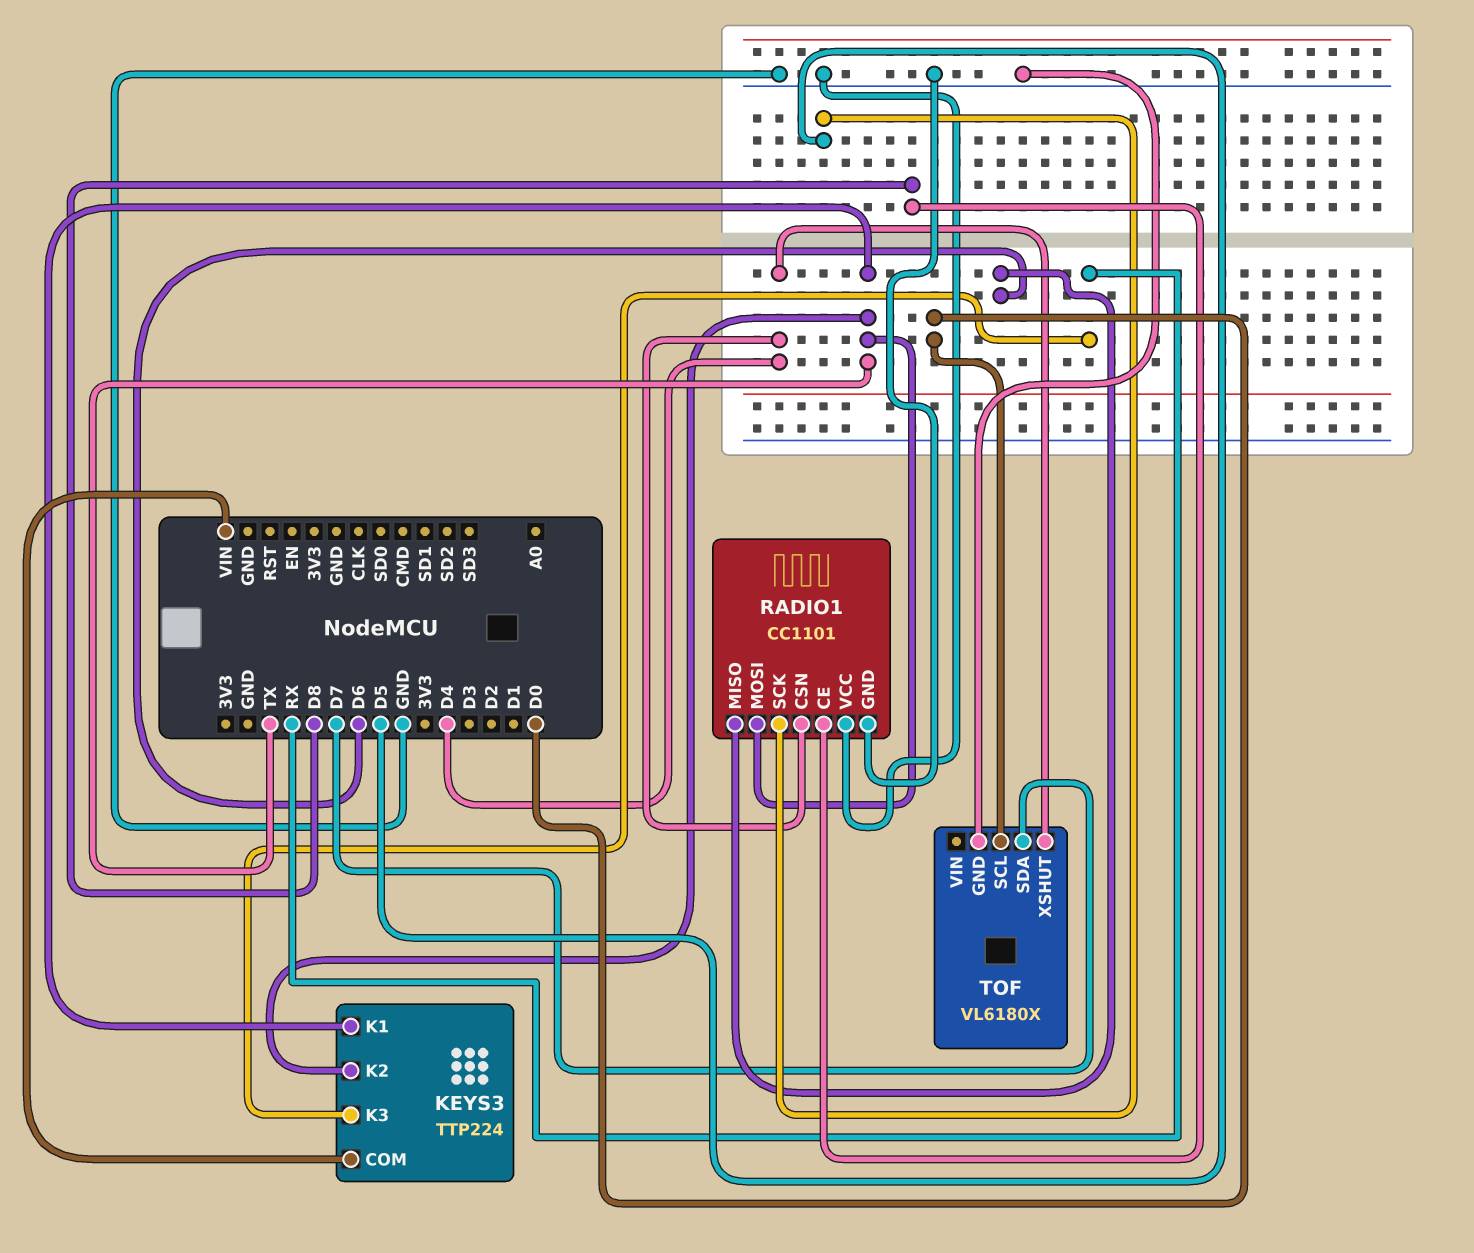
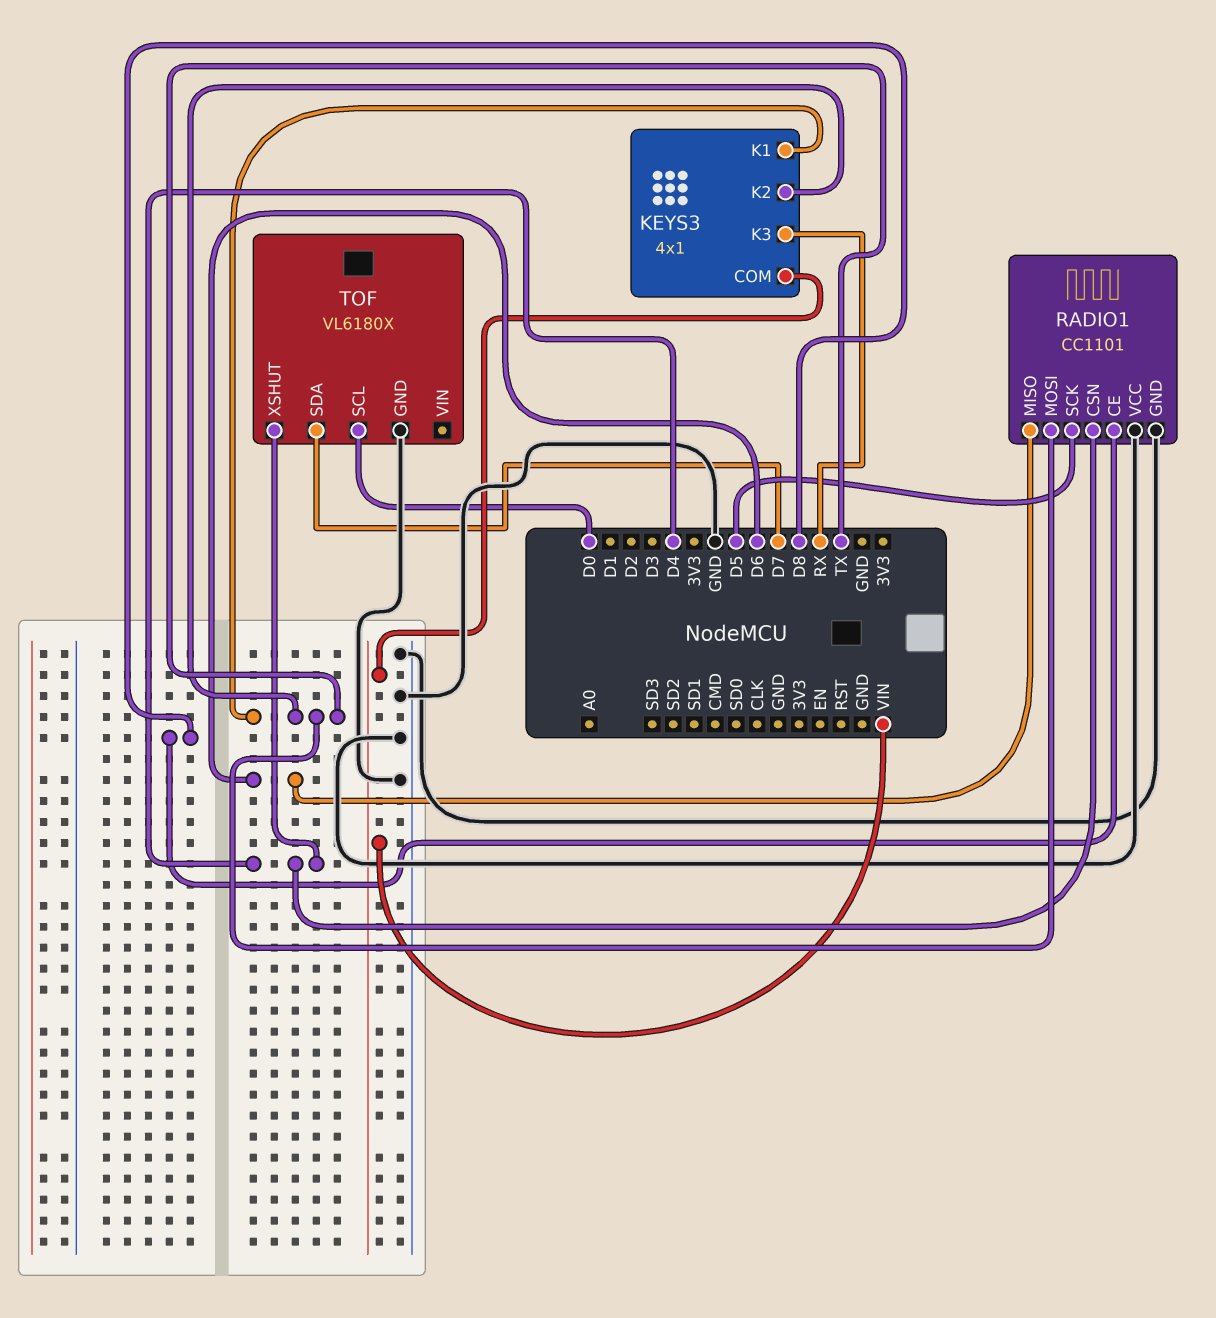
KEYS3: TTP224 -> 4x1

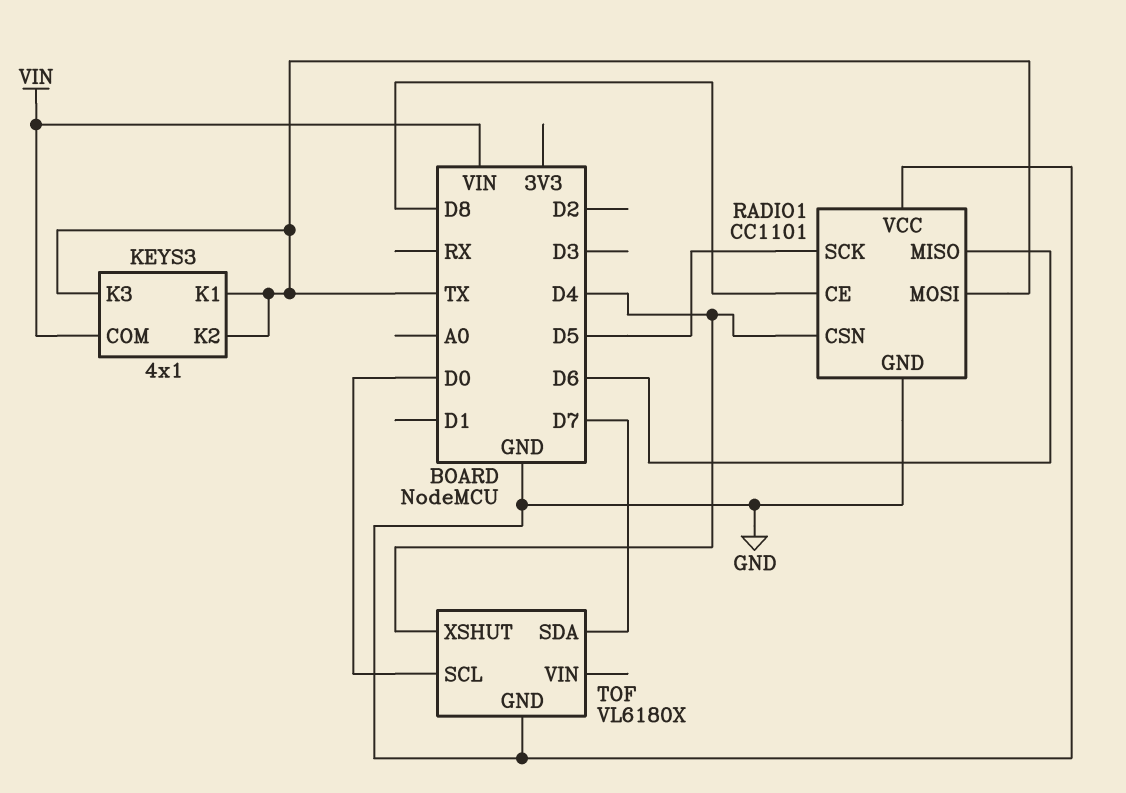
KEYS3 pin K3: RX -> TX

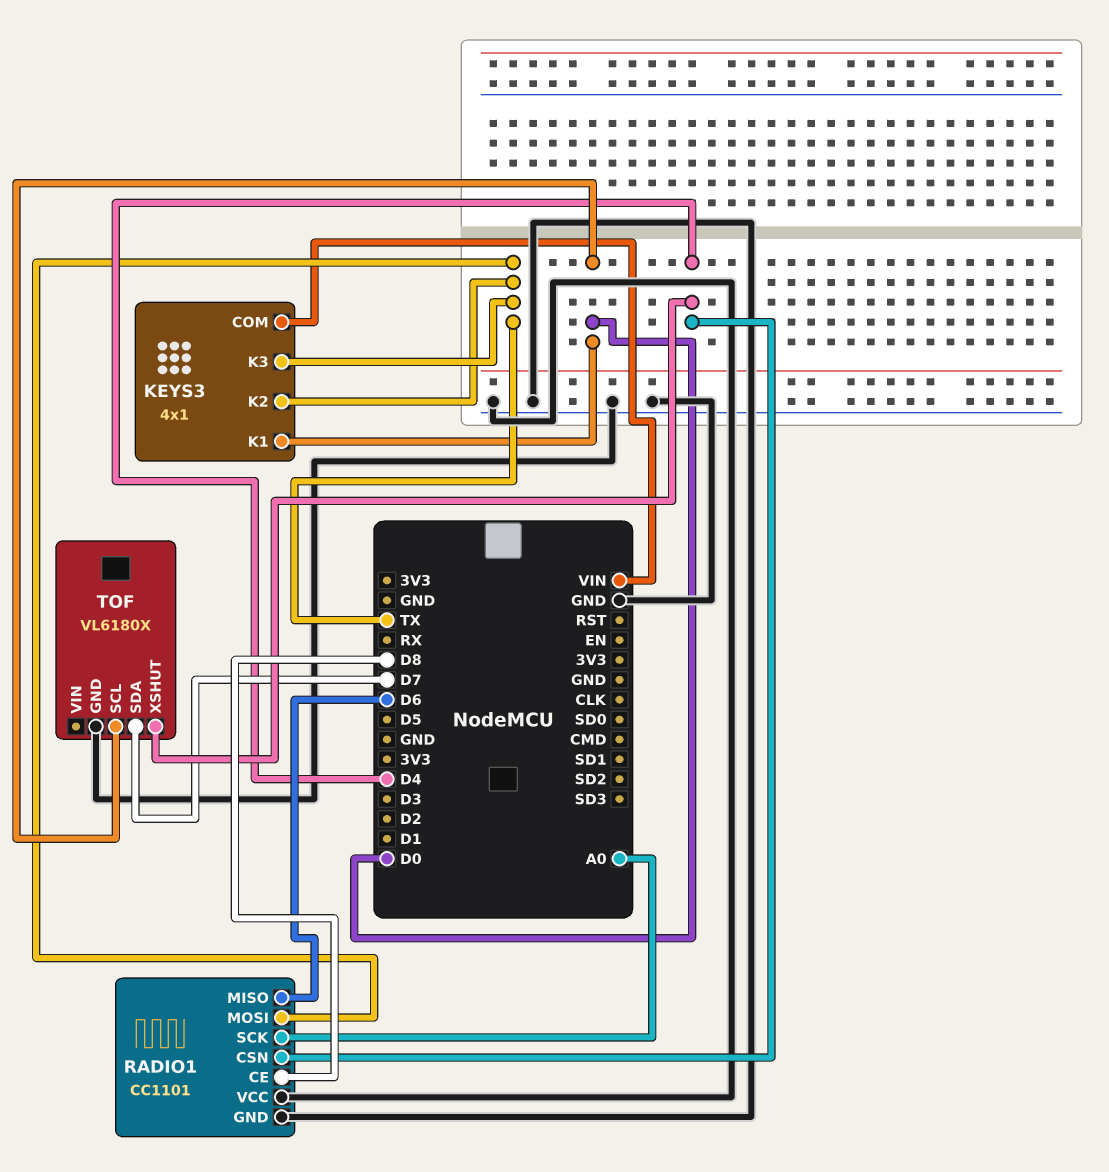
KEYS3 pin K1: TX -> D0
RADIO1 pin SCK: D5 -> A0

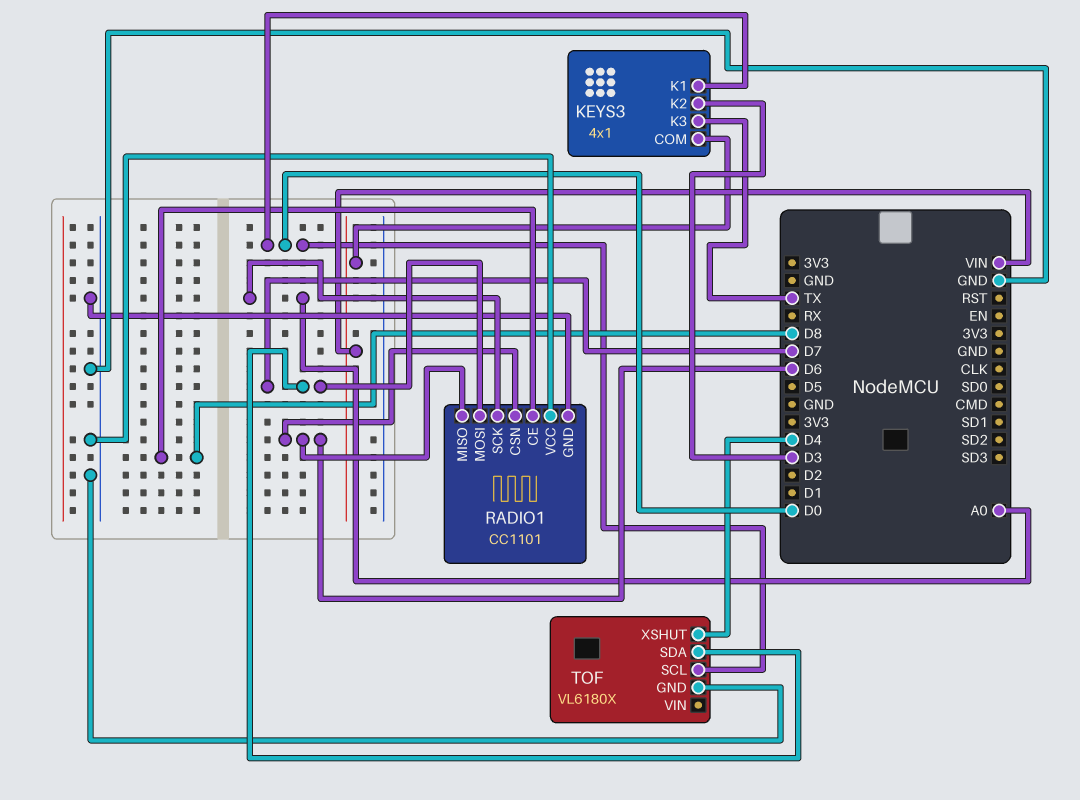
KEYS3 pin K2: TX -> D3
RADIO1 pin CSN: D4 -> D6
RADIO1 pin MOSI: TX -> D7

